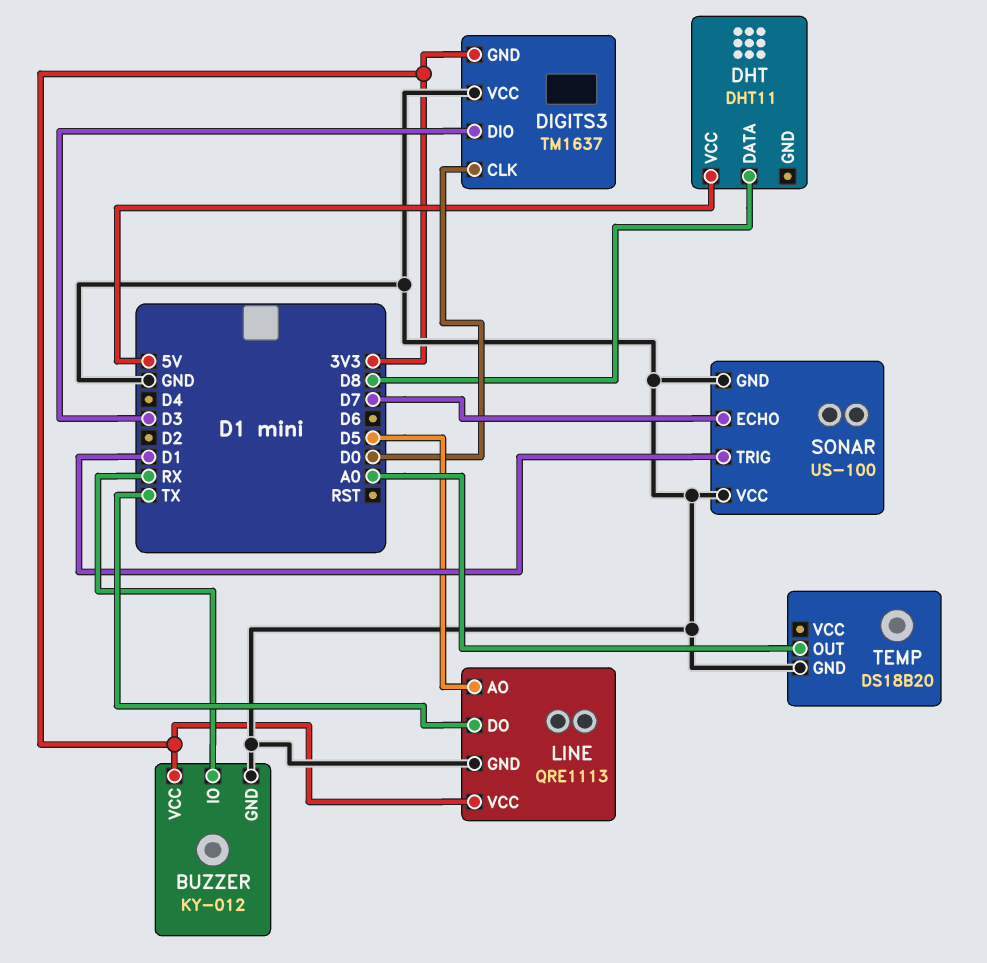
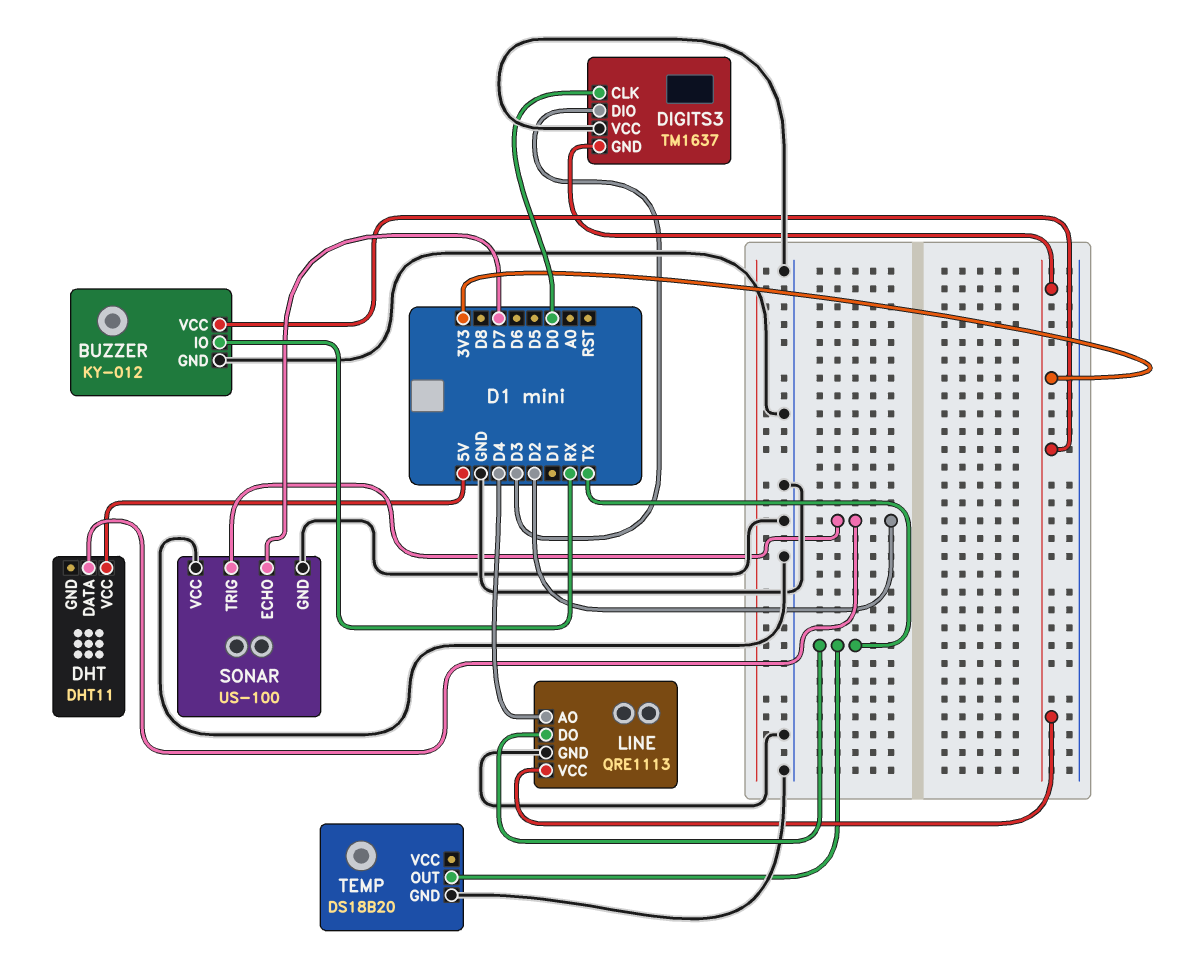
DHT pin DATA: D8 -> D2
LINE pin AO: D5 -> D4
SONAR pin TRIG: D1 -> D2
TEMP pin OUT: A0 -> TX

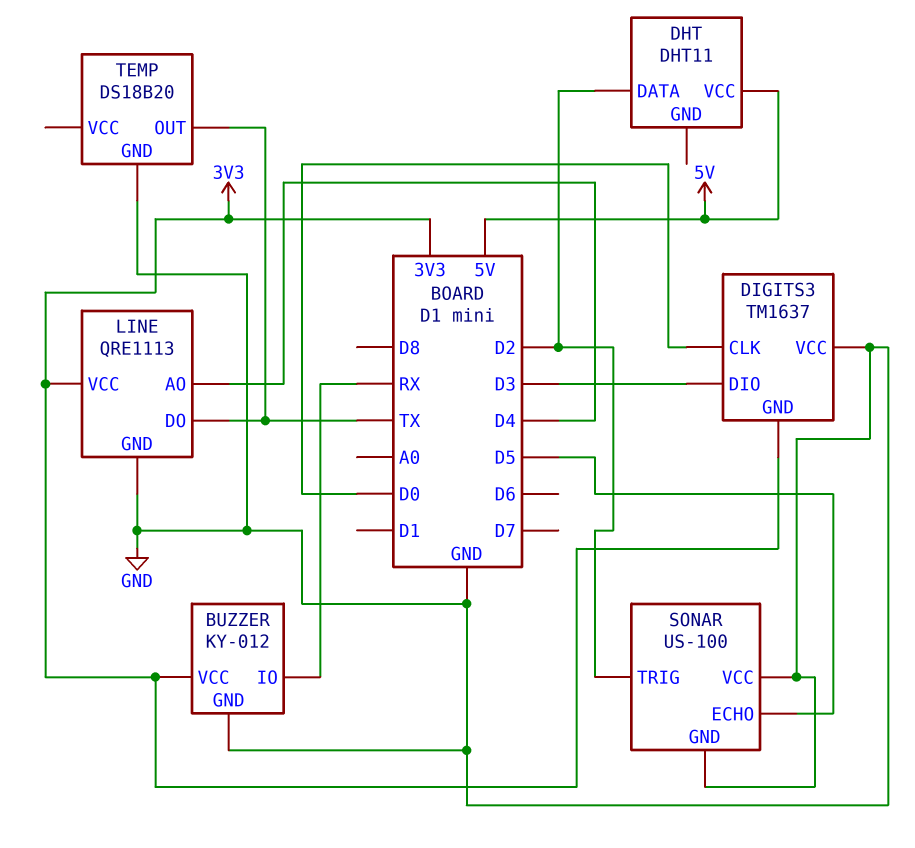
SONAR pin ECHO: D7 -> D5

